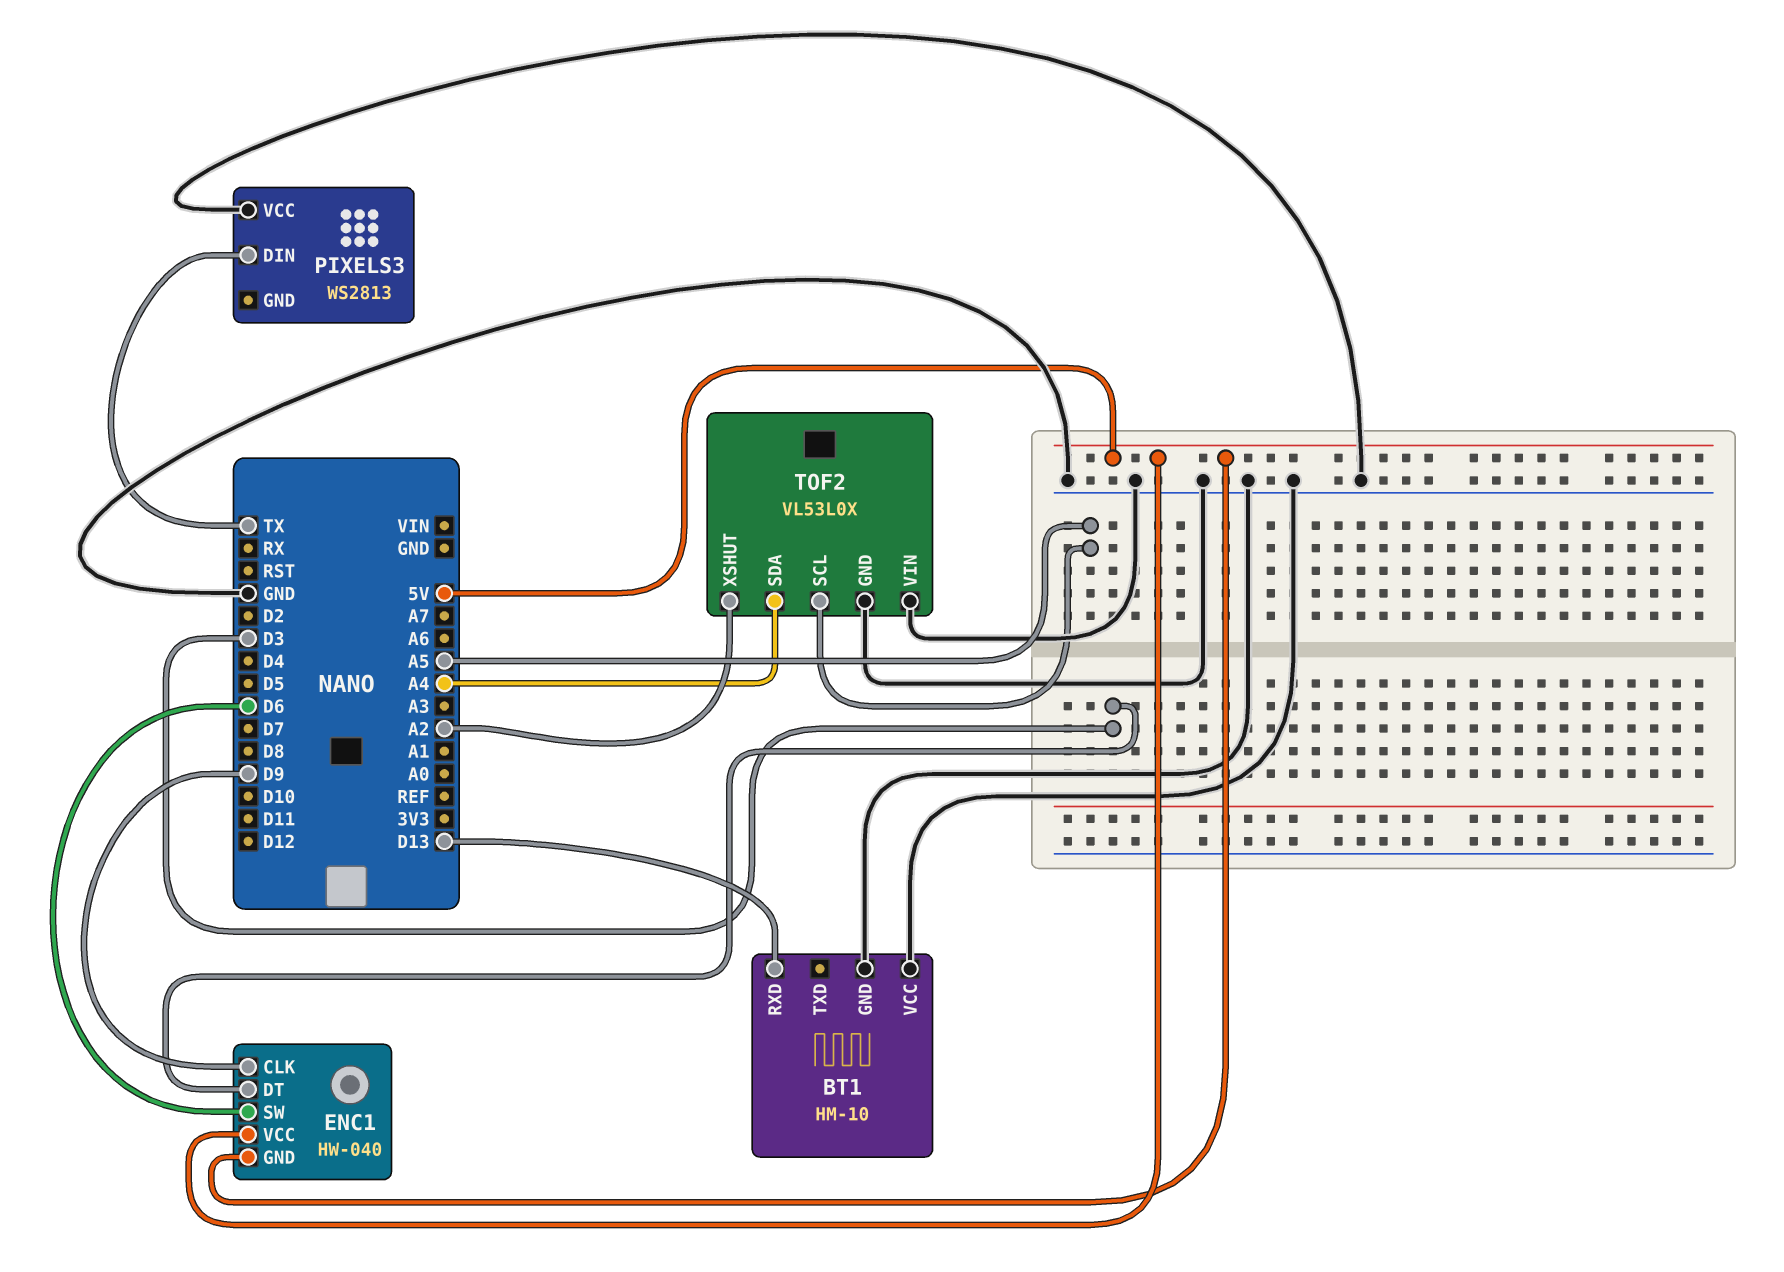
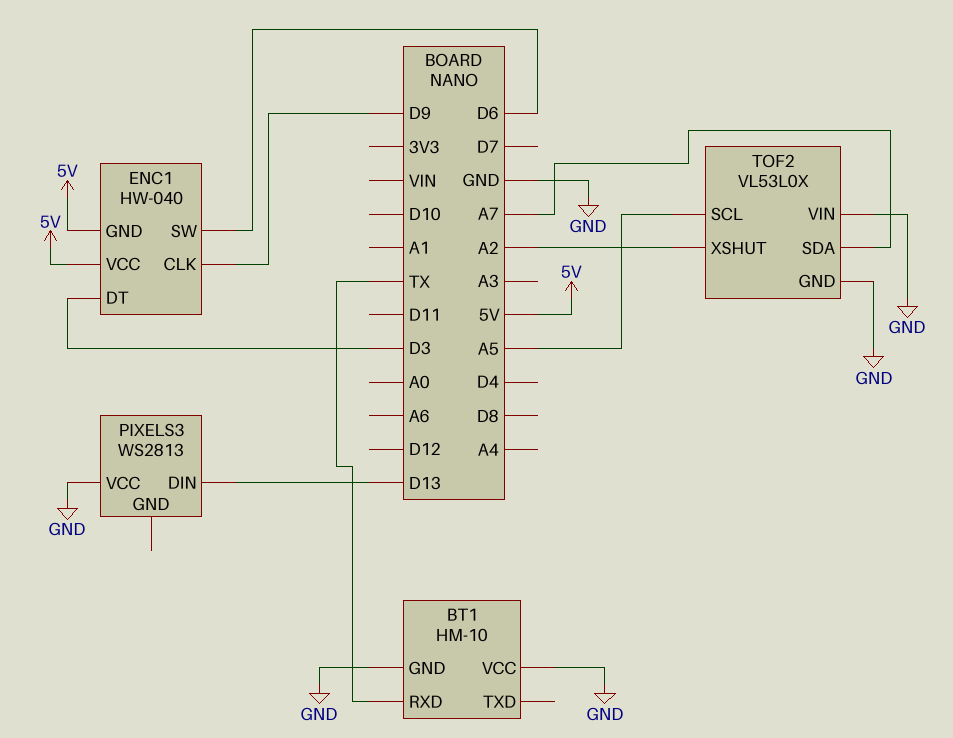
BT1 pin RXD: D13 -> TX
PIXELS3 pin DIN: TX -> D13
TOF2 pin SDA: A4 -> A7

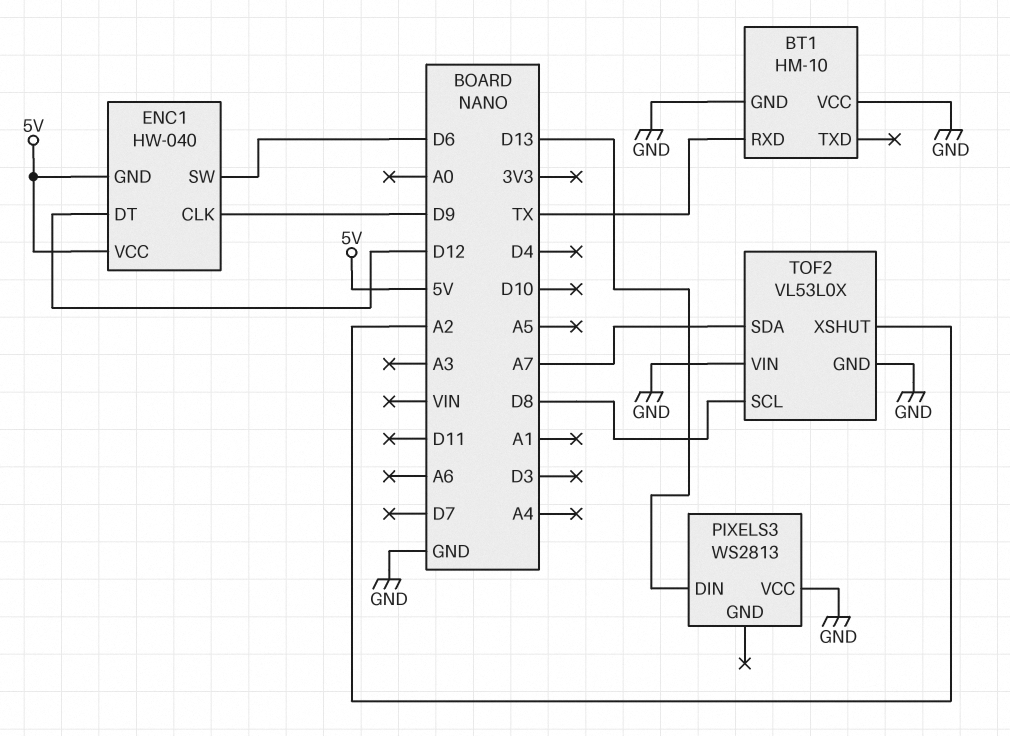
ENC1 pin DT: D3 -> D12
TOF2 pin SCL: A5 -> D8

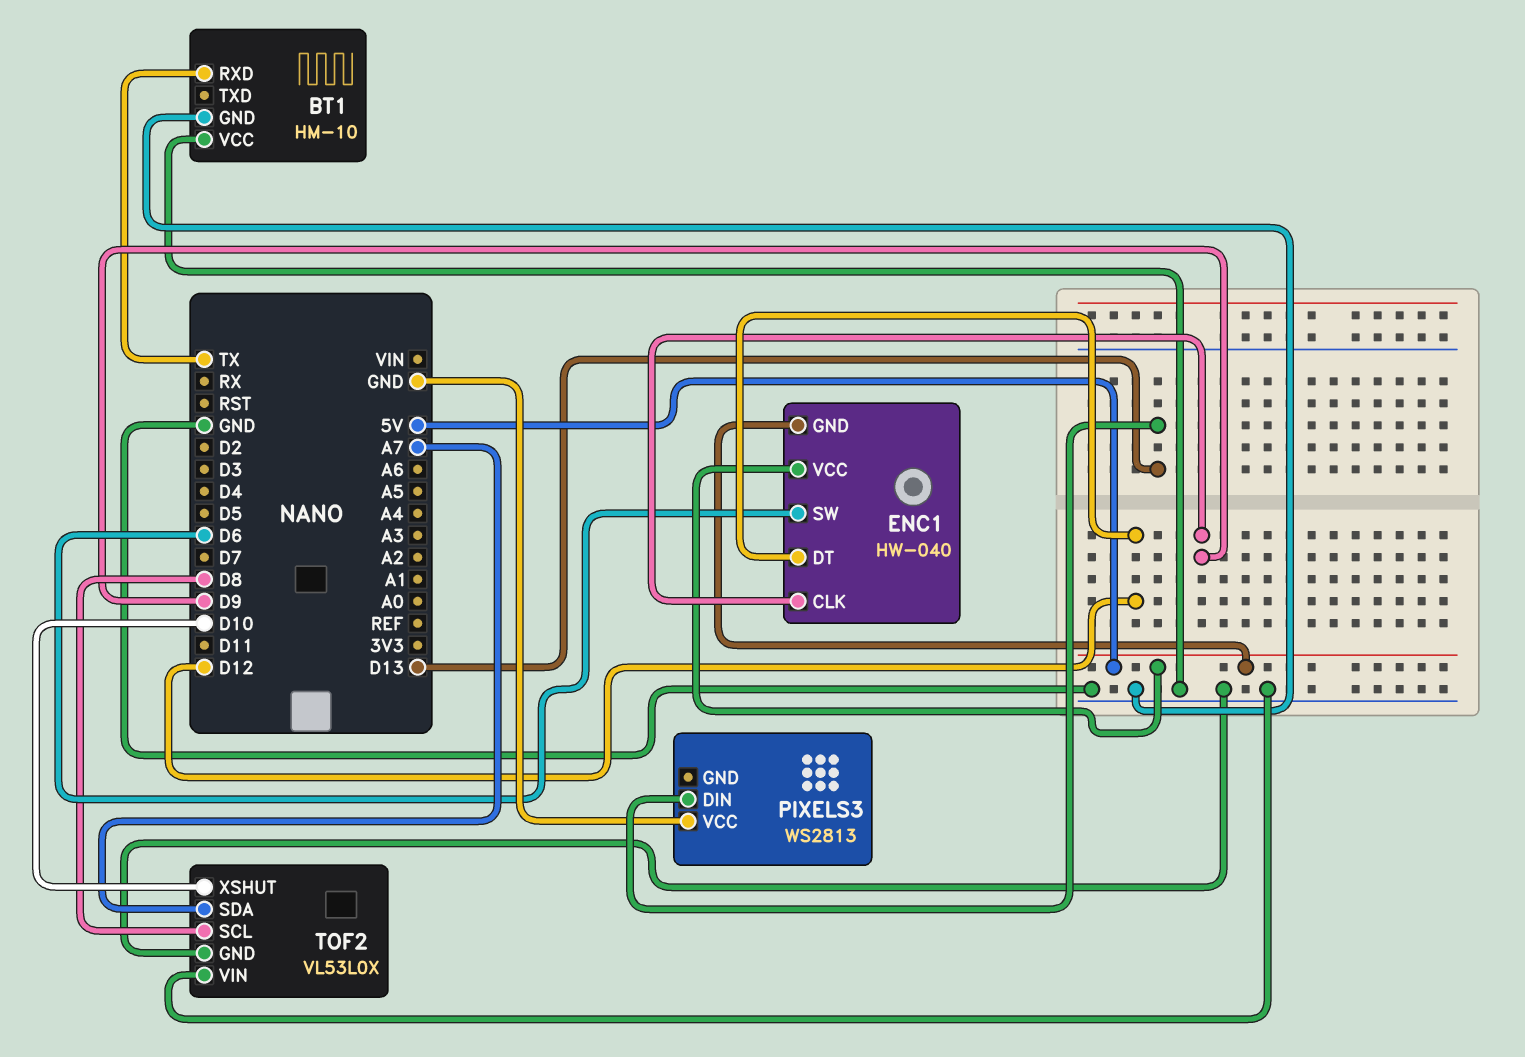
TOF2 pin XSHUT: A2 -> D10

